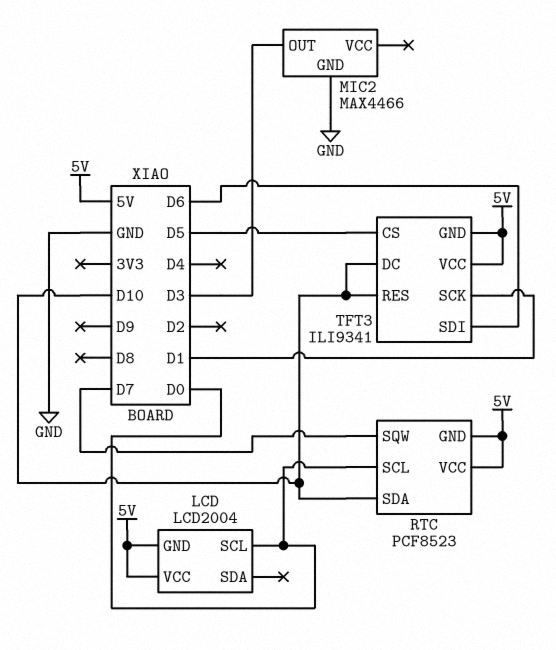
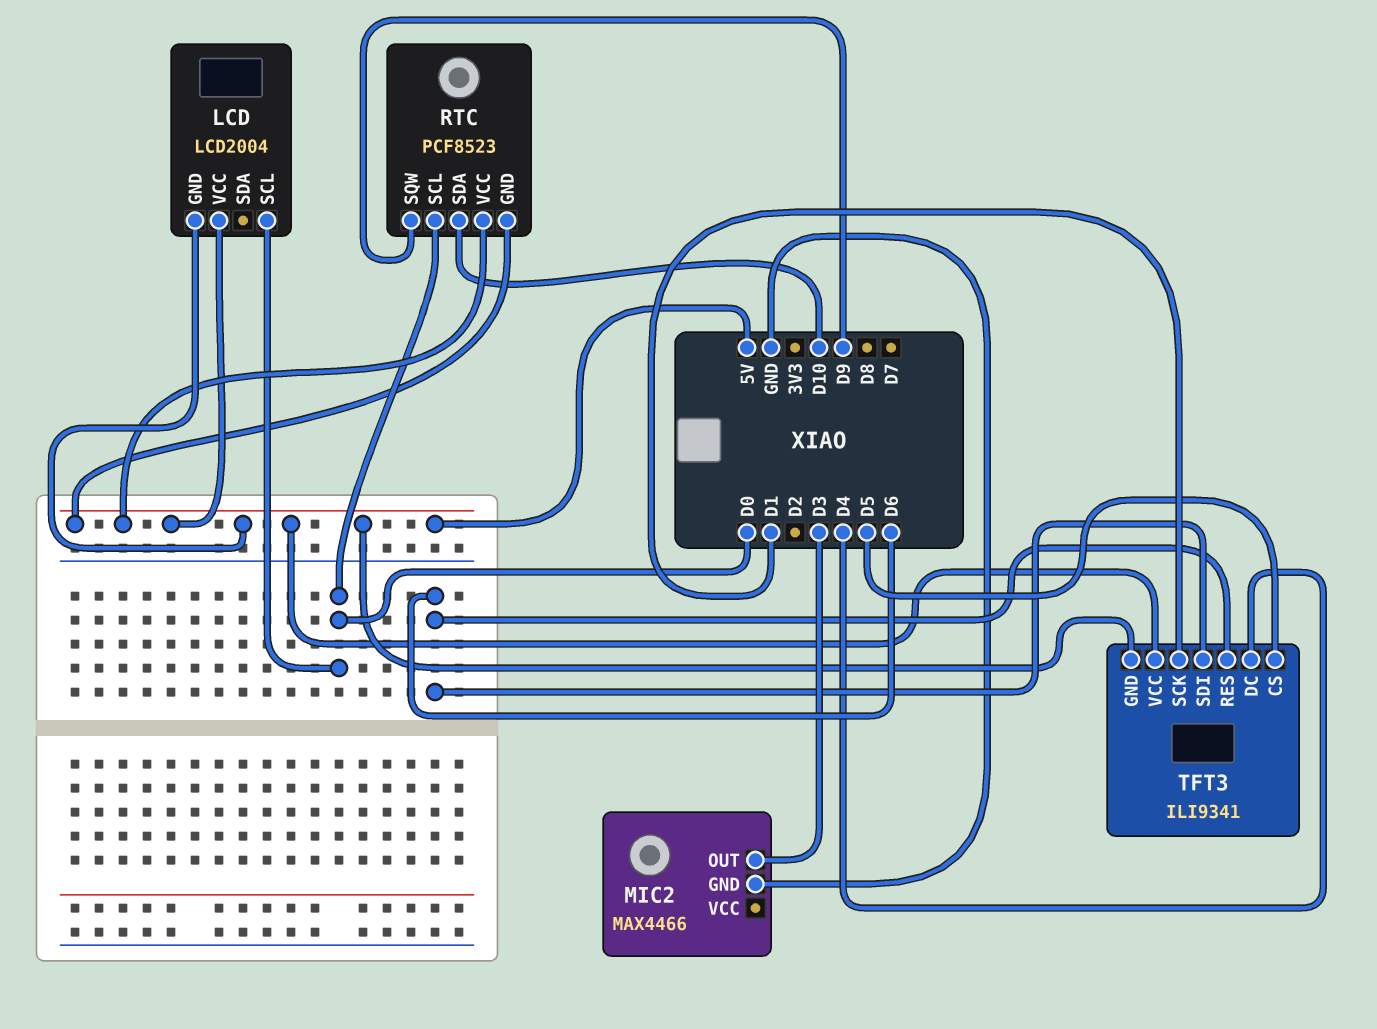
RTC pin SQW: D7 -> D9
TFT3 pin DC: D10 -> D4
TFT3 pin RES: D10 -> D6

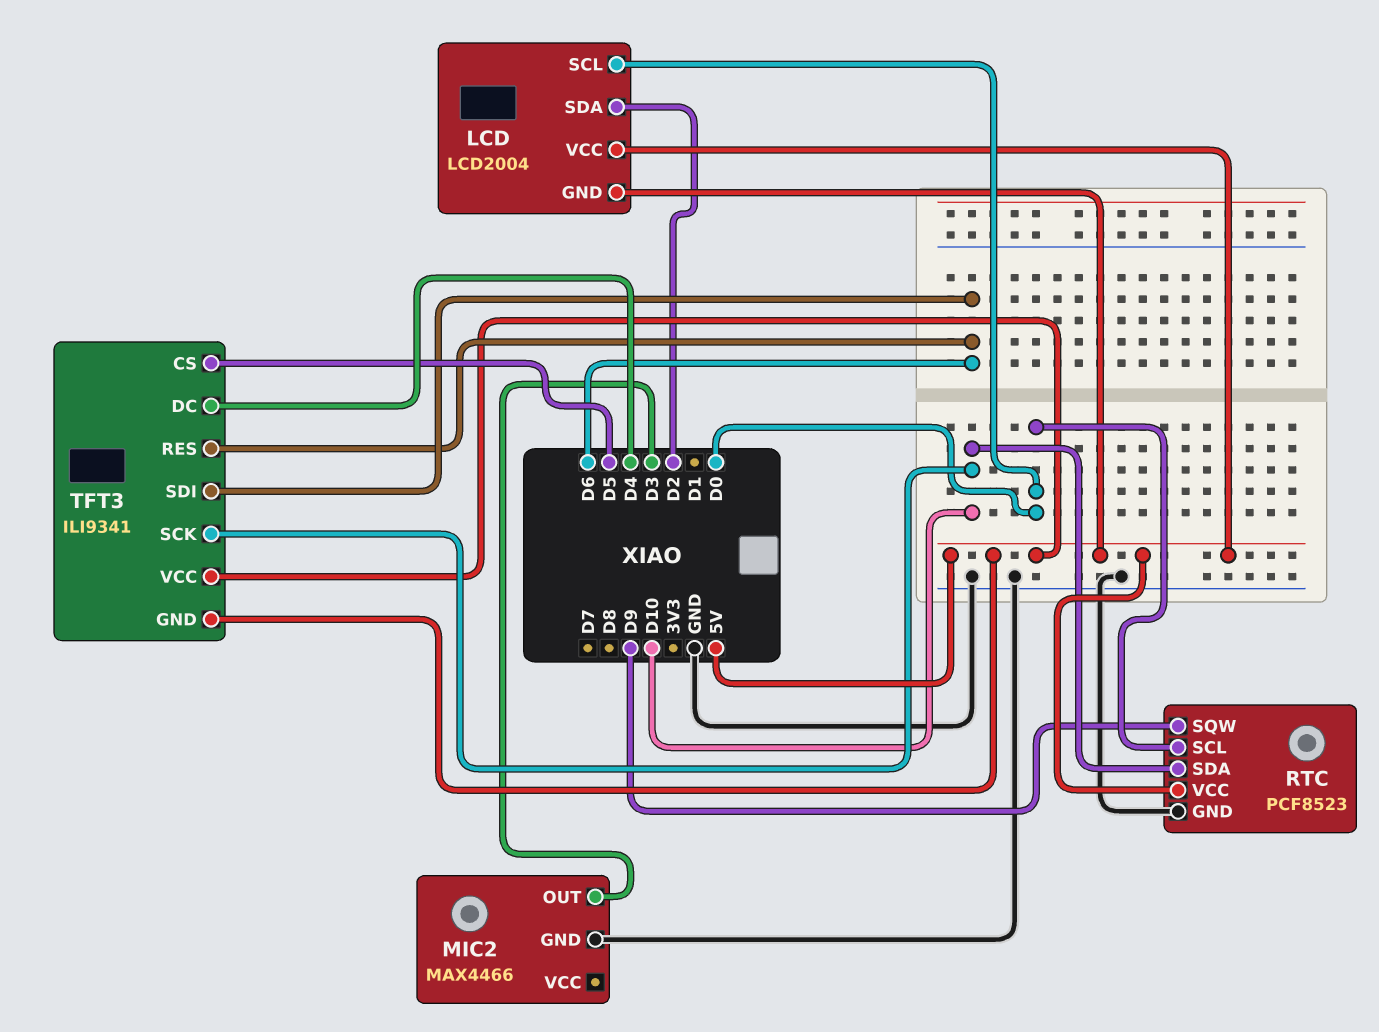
LCD pin SDA: none -> D2
RTC pin GND: 5V -> GND
TFT3 pin SCK: D1 -> D10

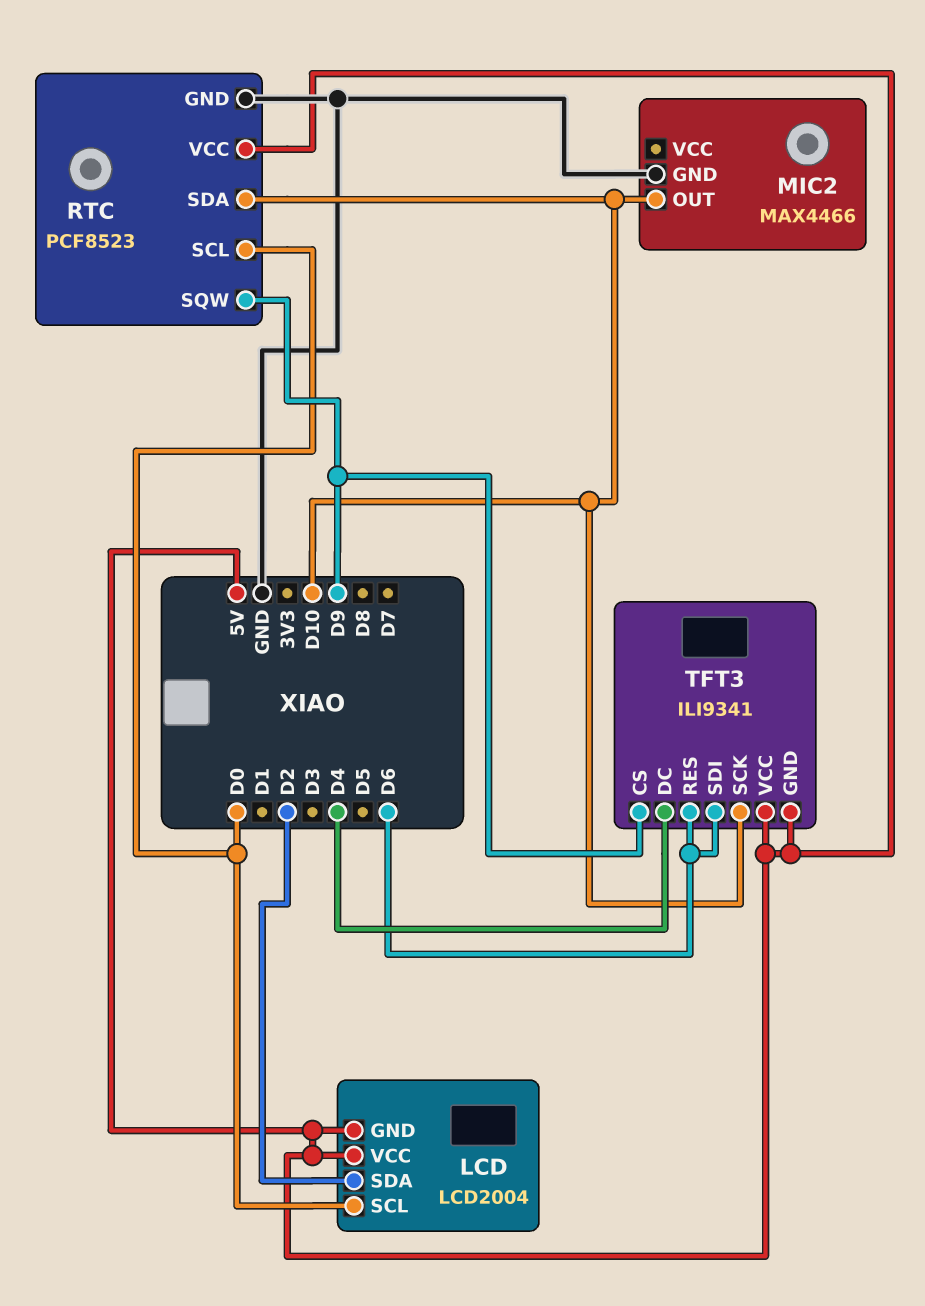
MIC2 pin OUT: D3 -> D10
TFT3 pin CS: D5 -> D9

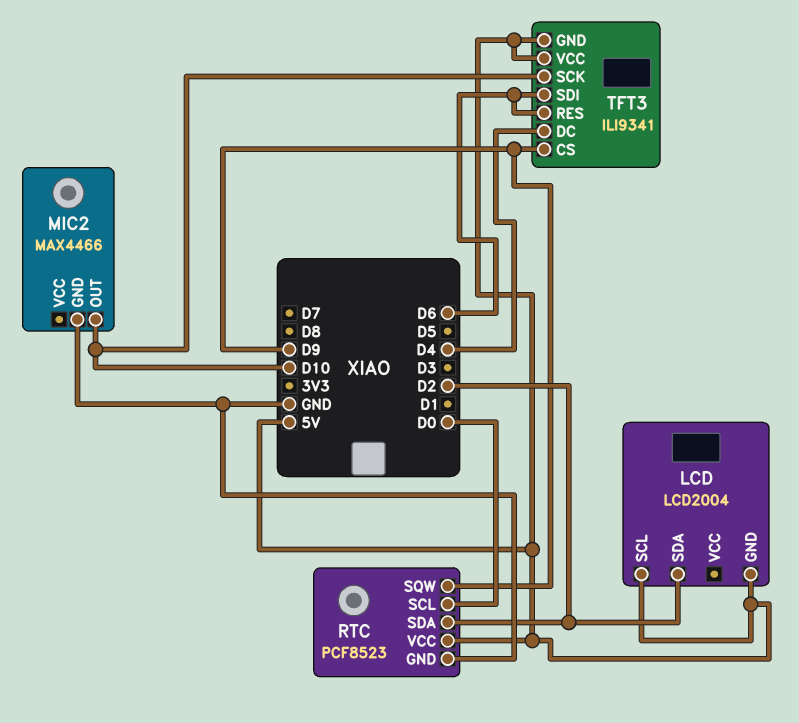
LCD pin SCL: D0 -> 5V
LCD pin VCC: 5V -> none
RTC pin SDA: D10 -> D2

